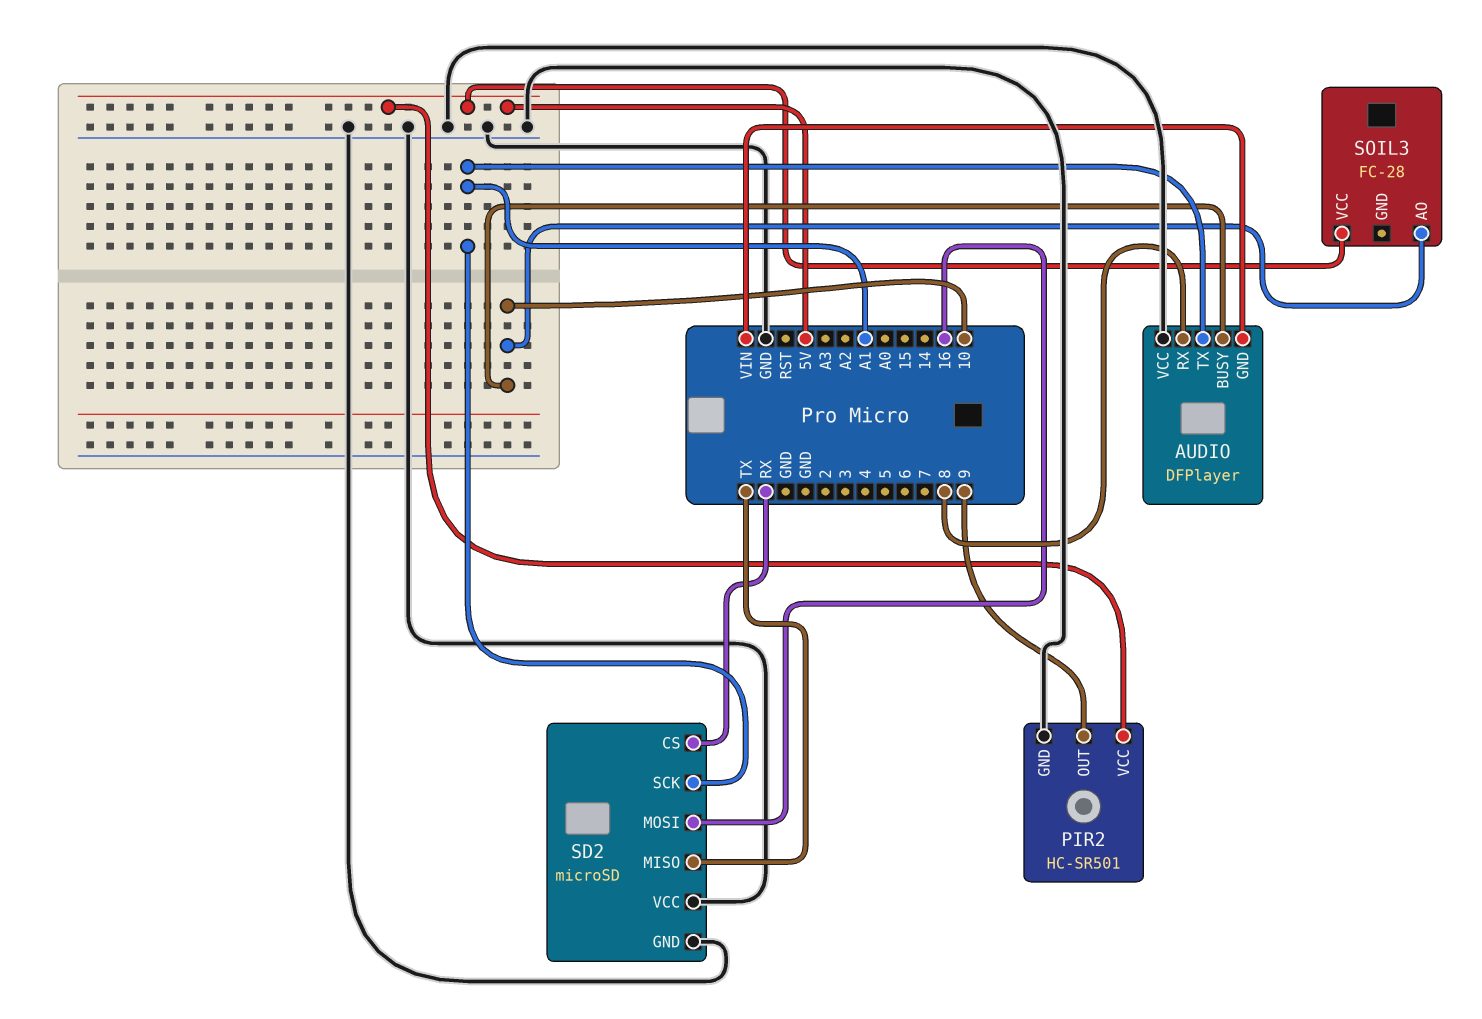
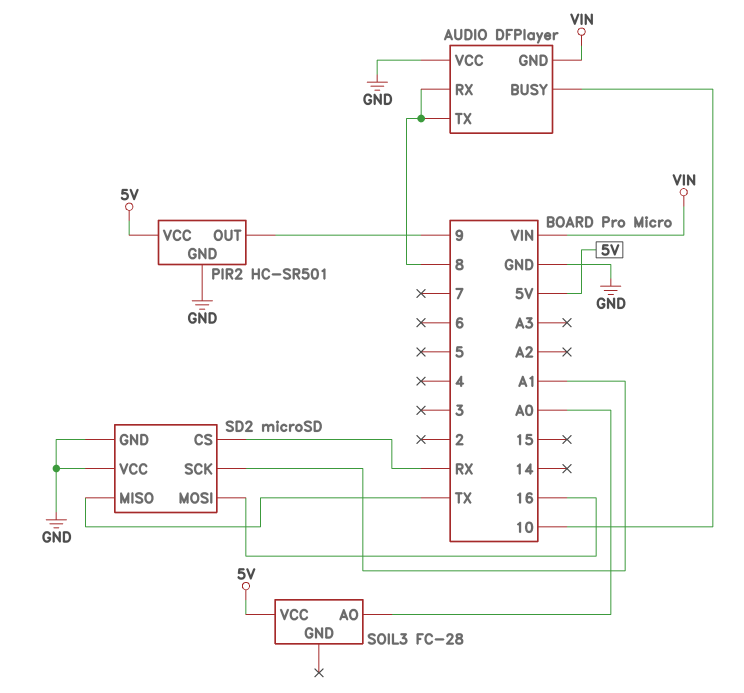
AUDIO pin TX: A1 -> 8
SOIL3 pin AO: 10 -> A0

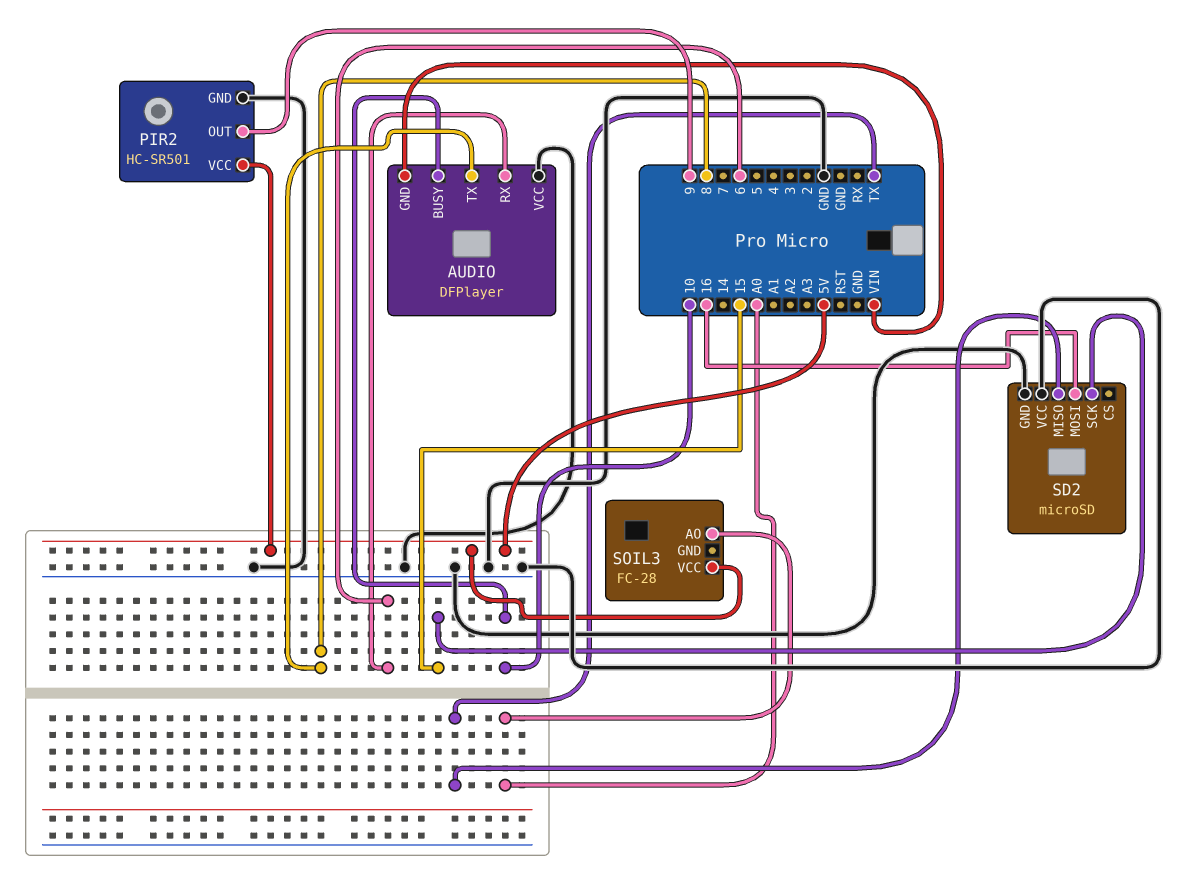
AUDIO pin RX: 8 -> 6
SD2 pin CS: RX -> none
SD2 pin SCK: A1 -> 15

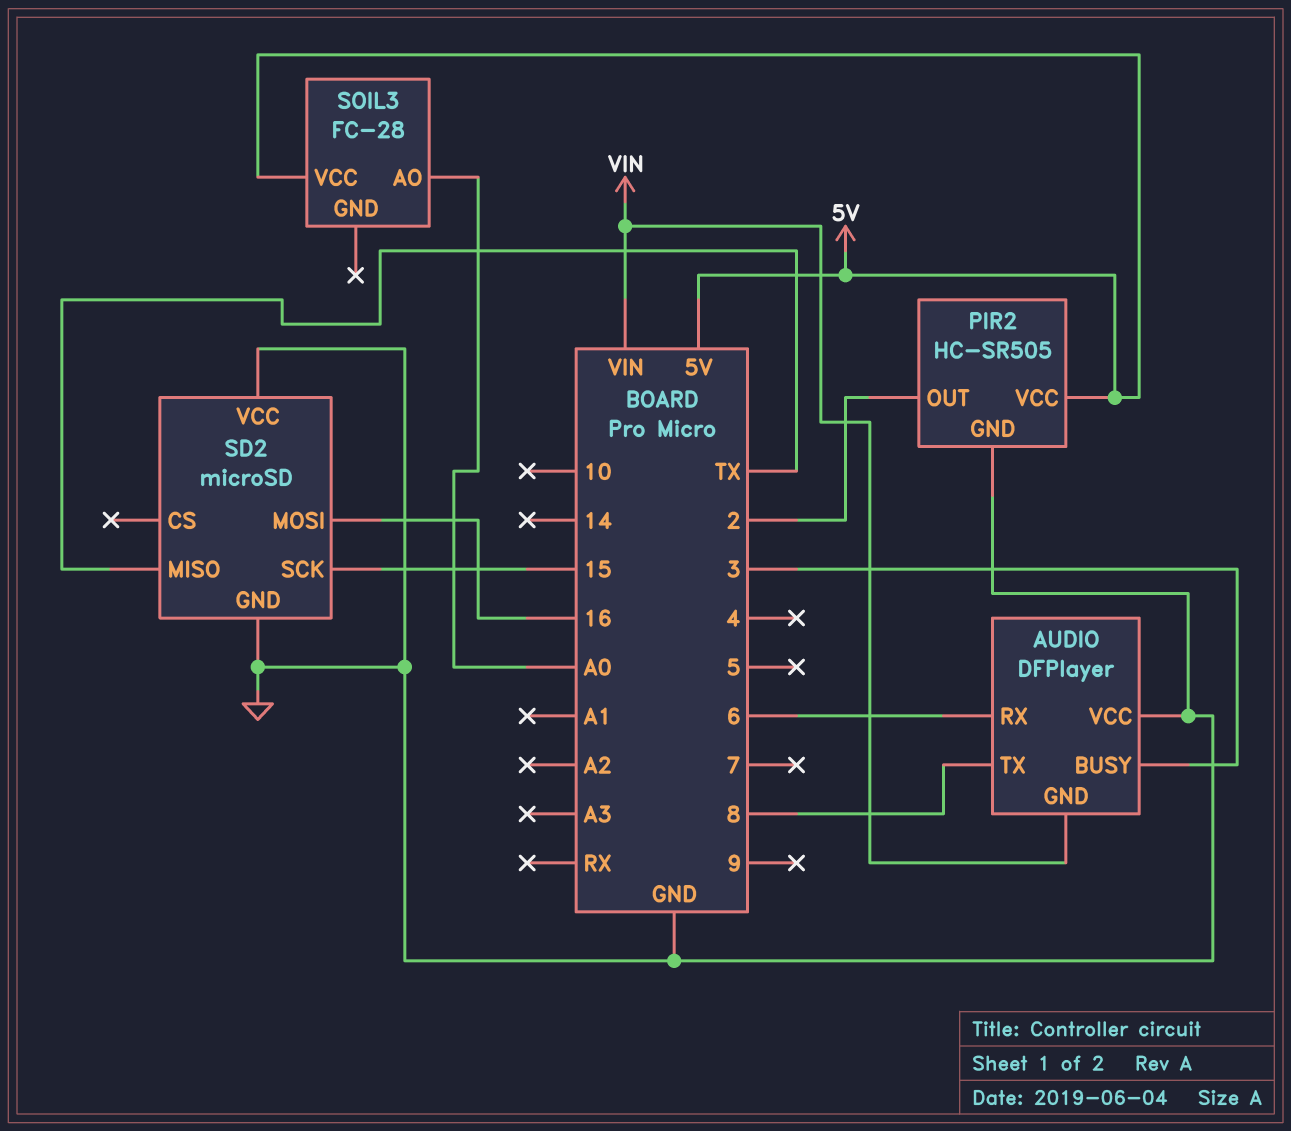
AUDIO pin BUSY: 10 -> 3
PIR2: HC-SR501 -> HC-SR505
PIR2 pin OUT: 9 -> 2

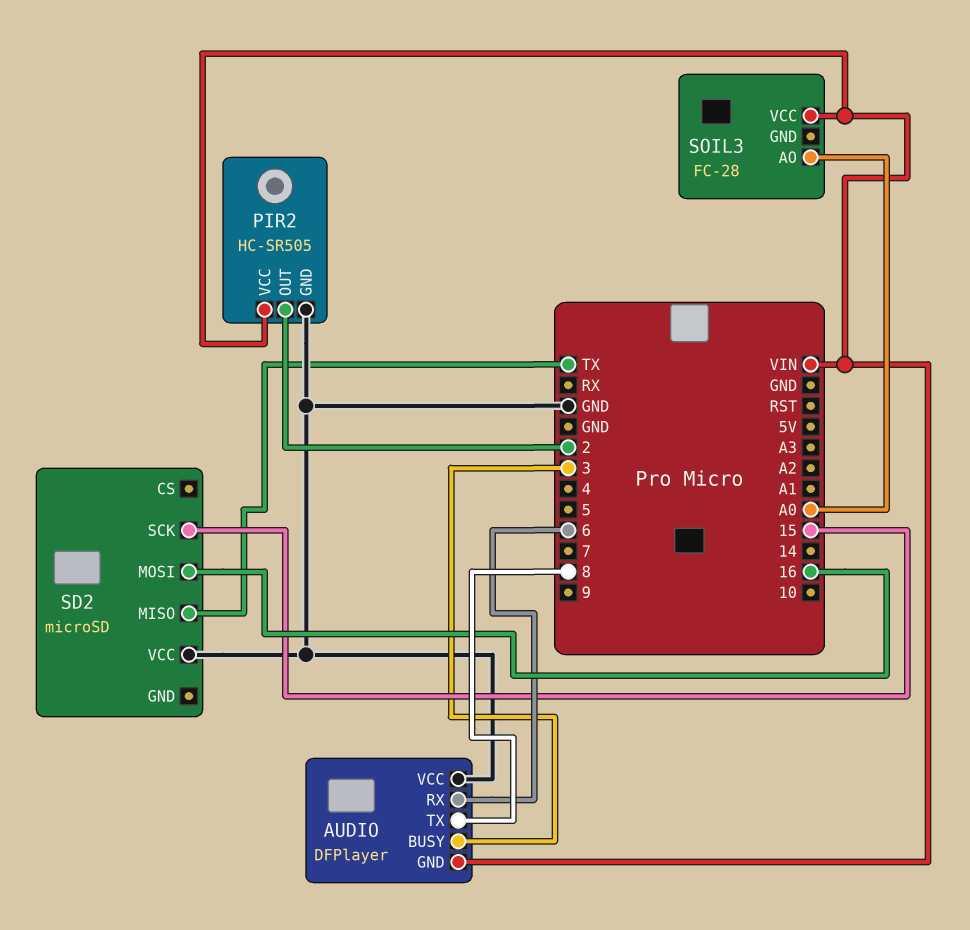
PIR2 pin VCC: 5V -> VIN
SD2 pin GND: GND -> none
SOIL3 pin VCC: 5V -> VIN

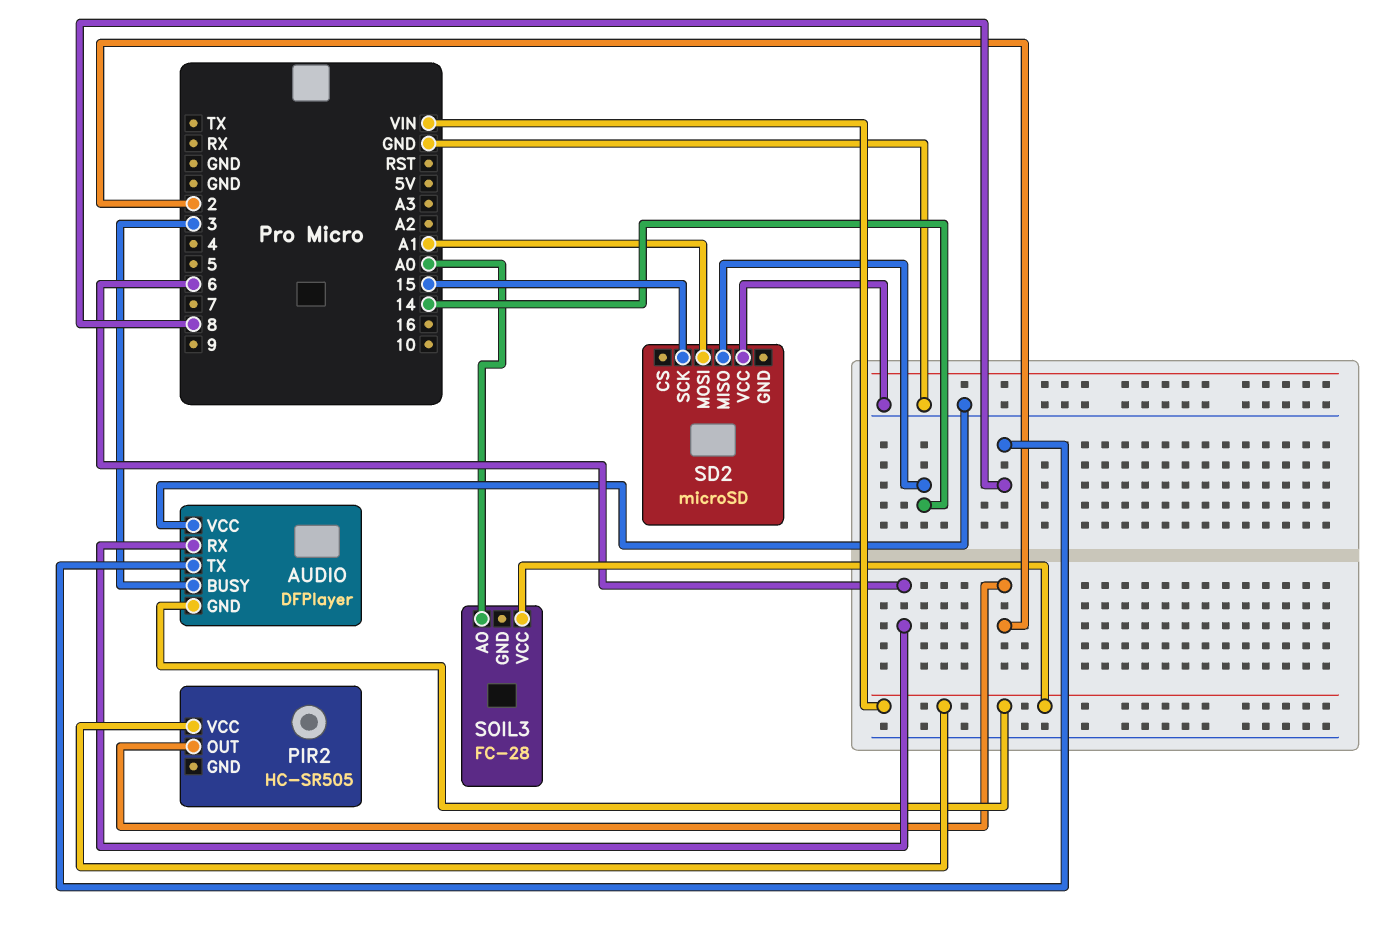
PIR2 pin GND: GND -> none
SD2 pin MISO: TX -> 14
SD2 pin MOSI: 16 -> A1

